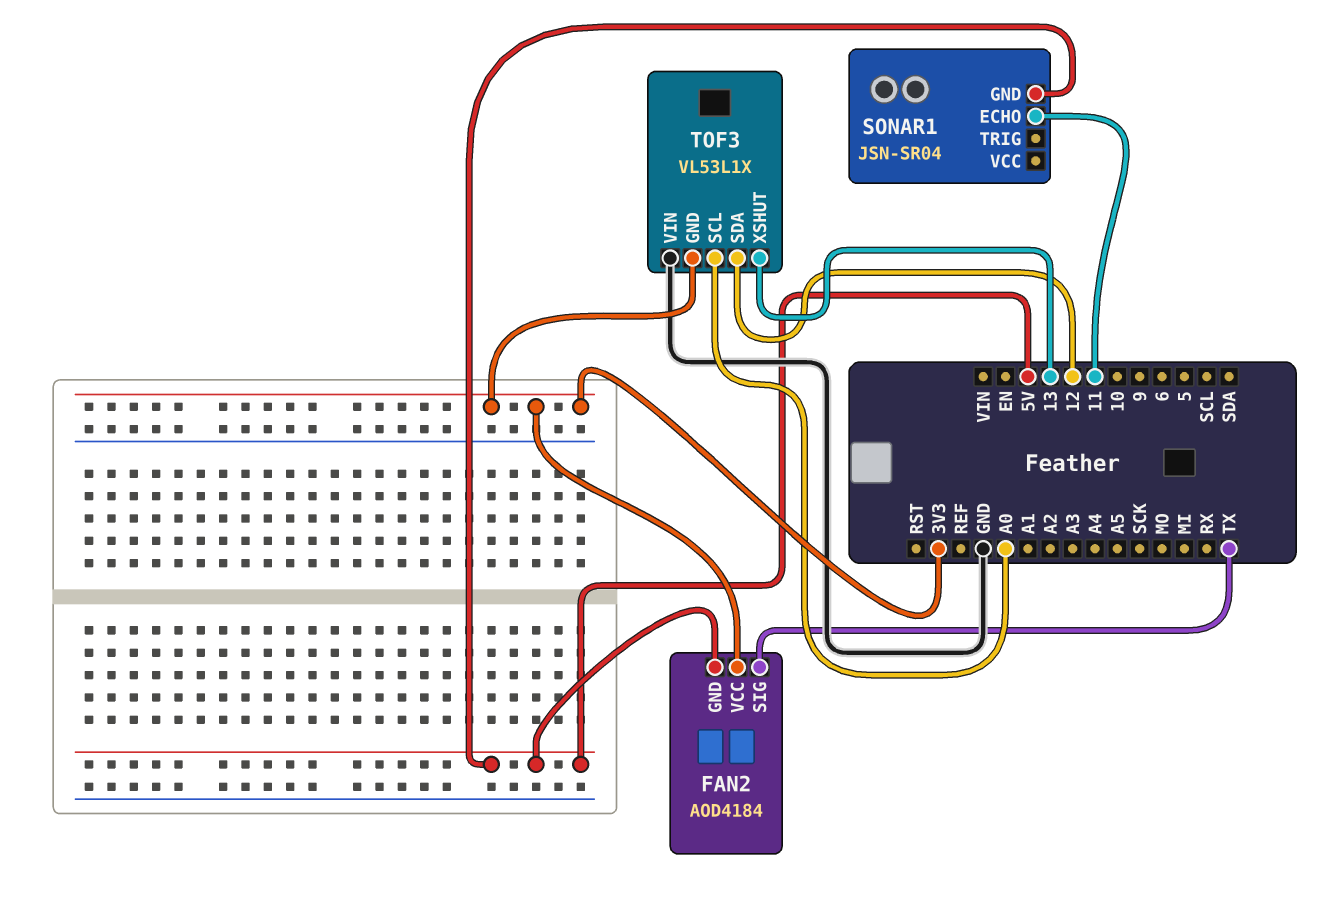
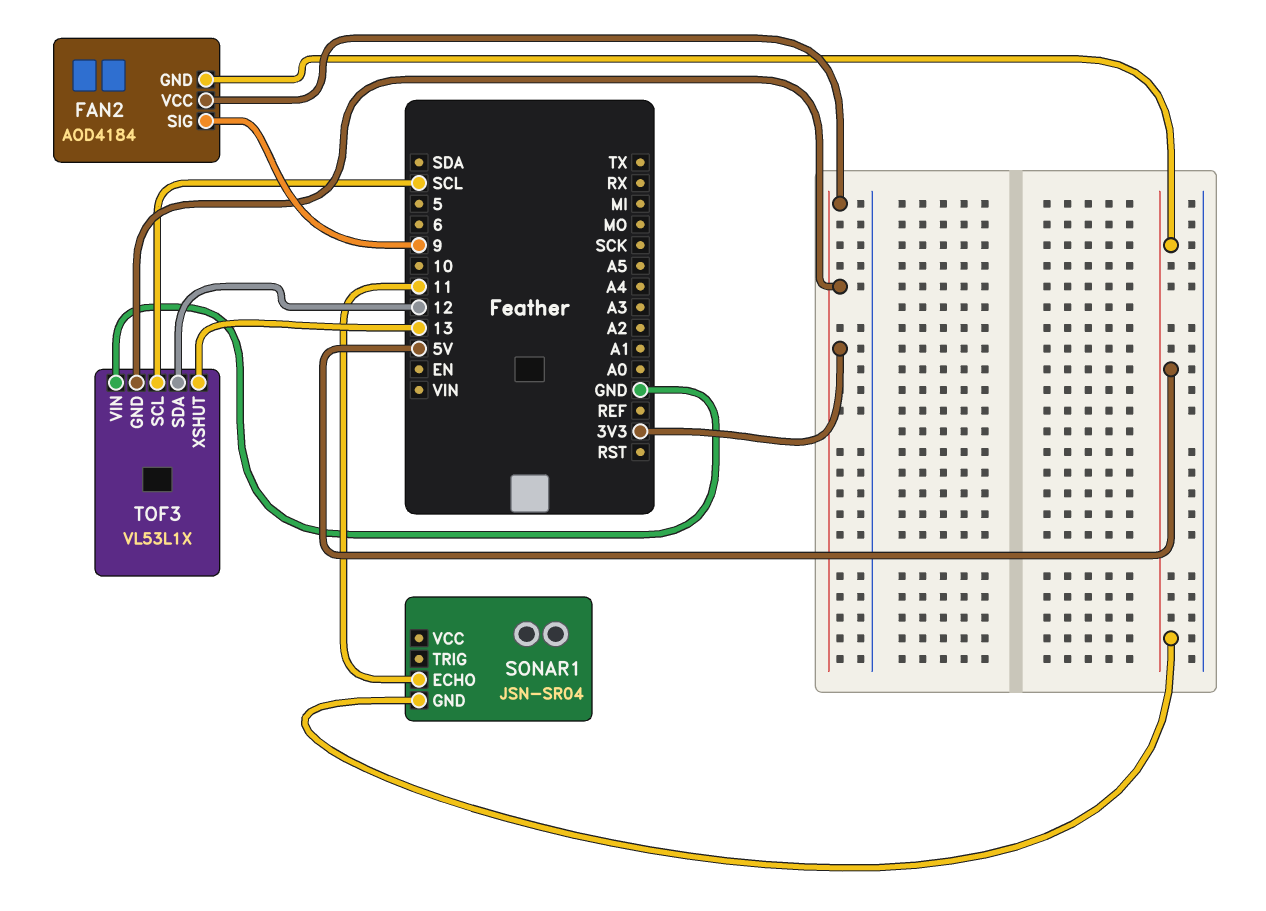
FAN2 pin SIG: TX -> 9
TOF3 pin SCL: A0 -> SCL

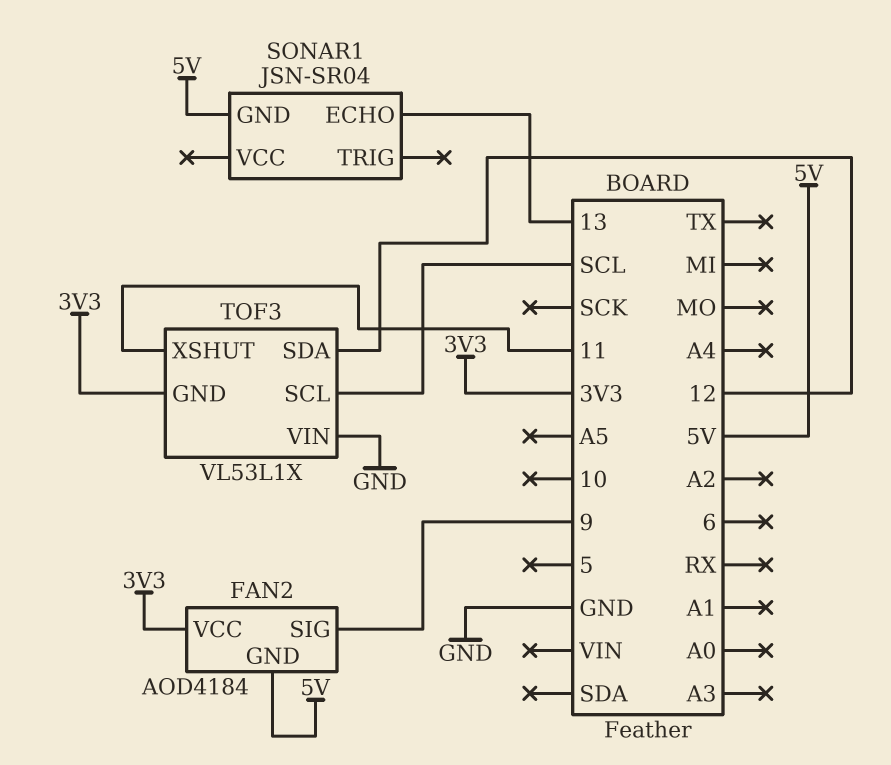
SONAR1 pin ECHO: 11 -> 13
TOF3 pin XSHUT: 13 -> 11

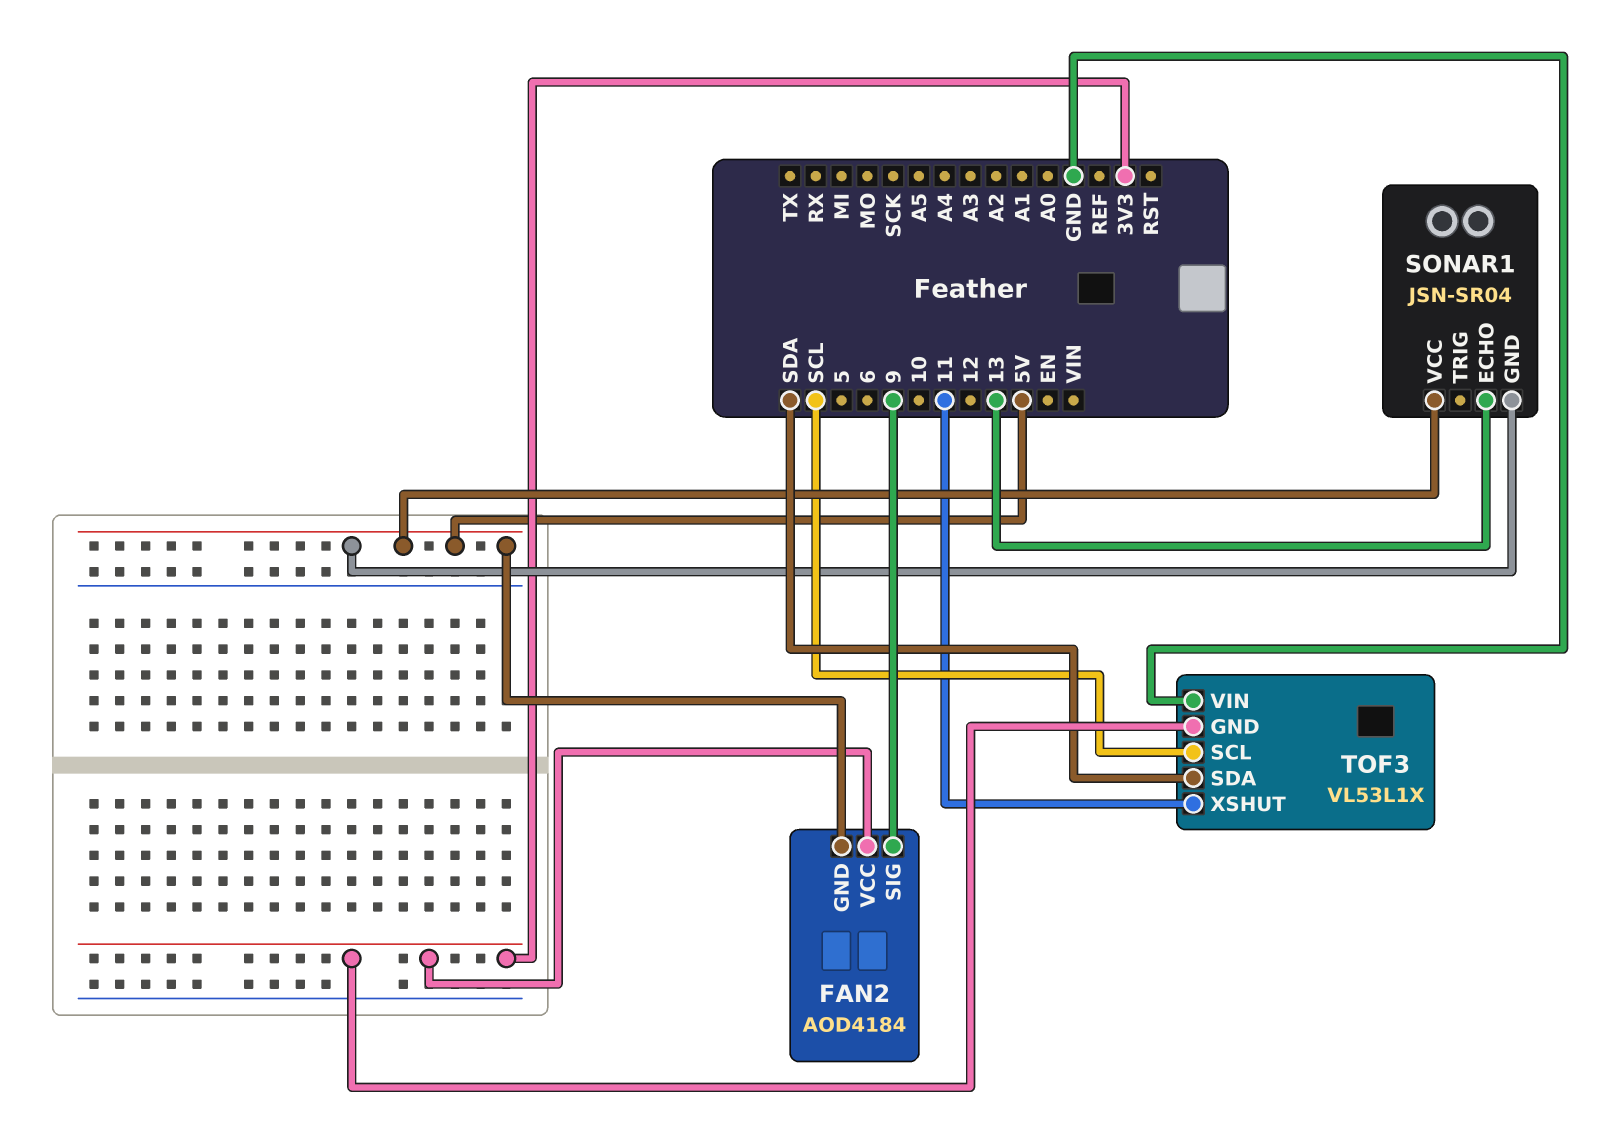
SONAR1 pin VCC: none -> 5V
TOF3 pin SDA: 12 -> SDA

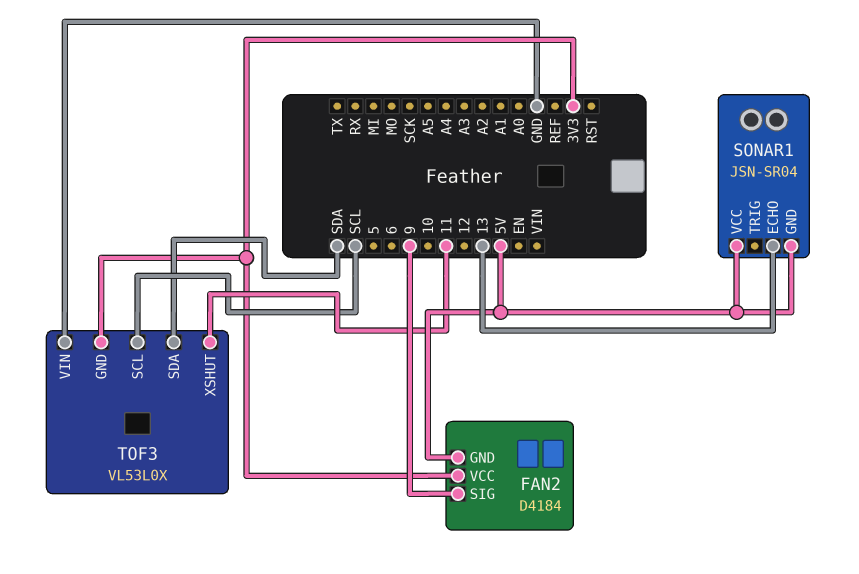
FAN2: AOD4184 -> D4184
TOF3: VL53L1X -> VL53L0X

